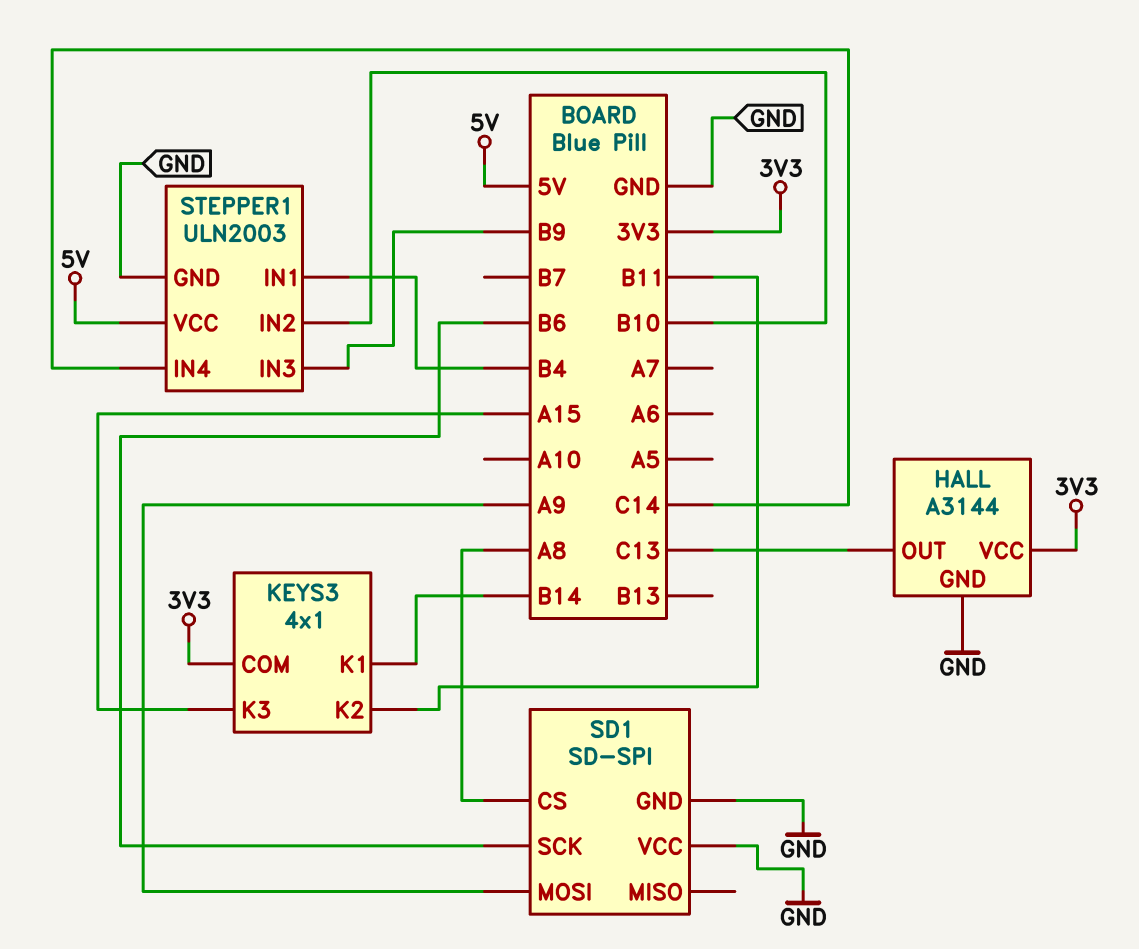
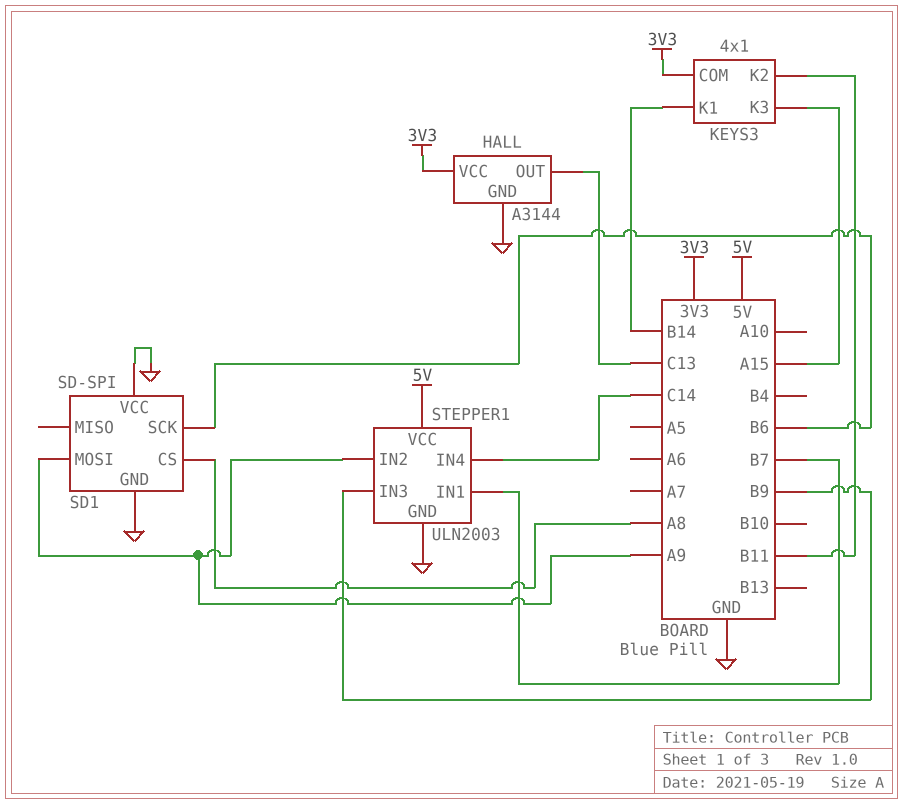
STEPPER1 pin IN1: B4 -> B7
STEPPER1 pin IN2: B10 -> A9

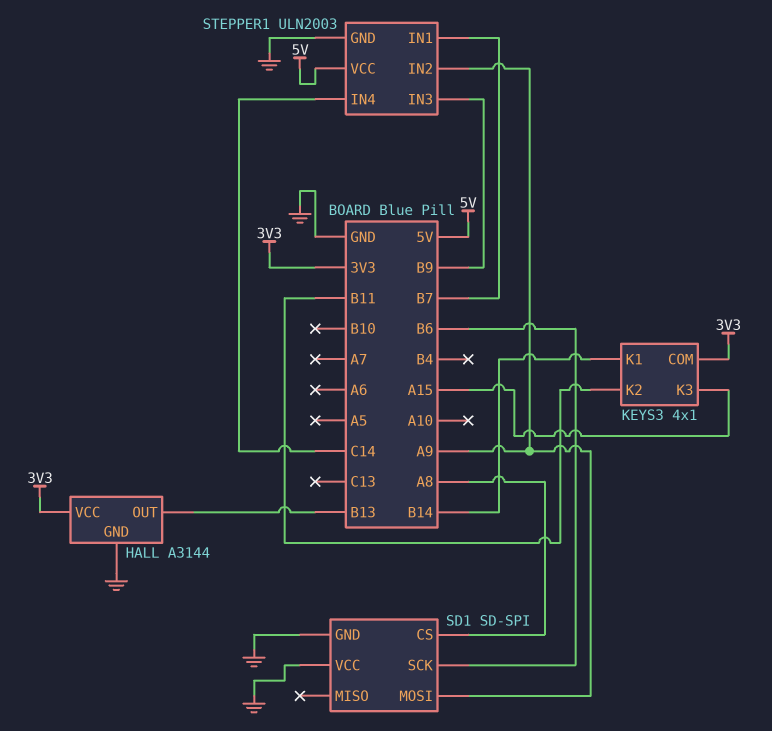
HALL pin OUT: C13 -> B13

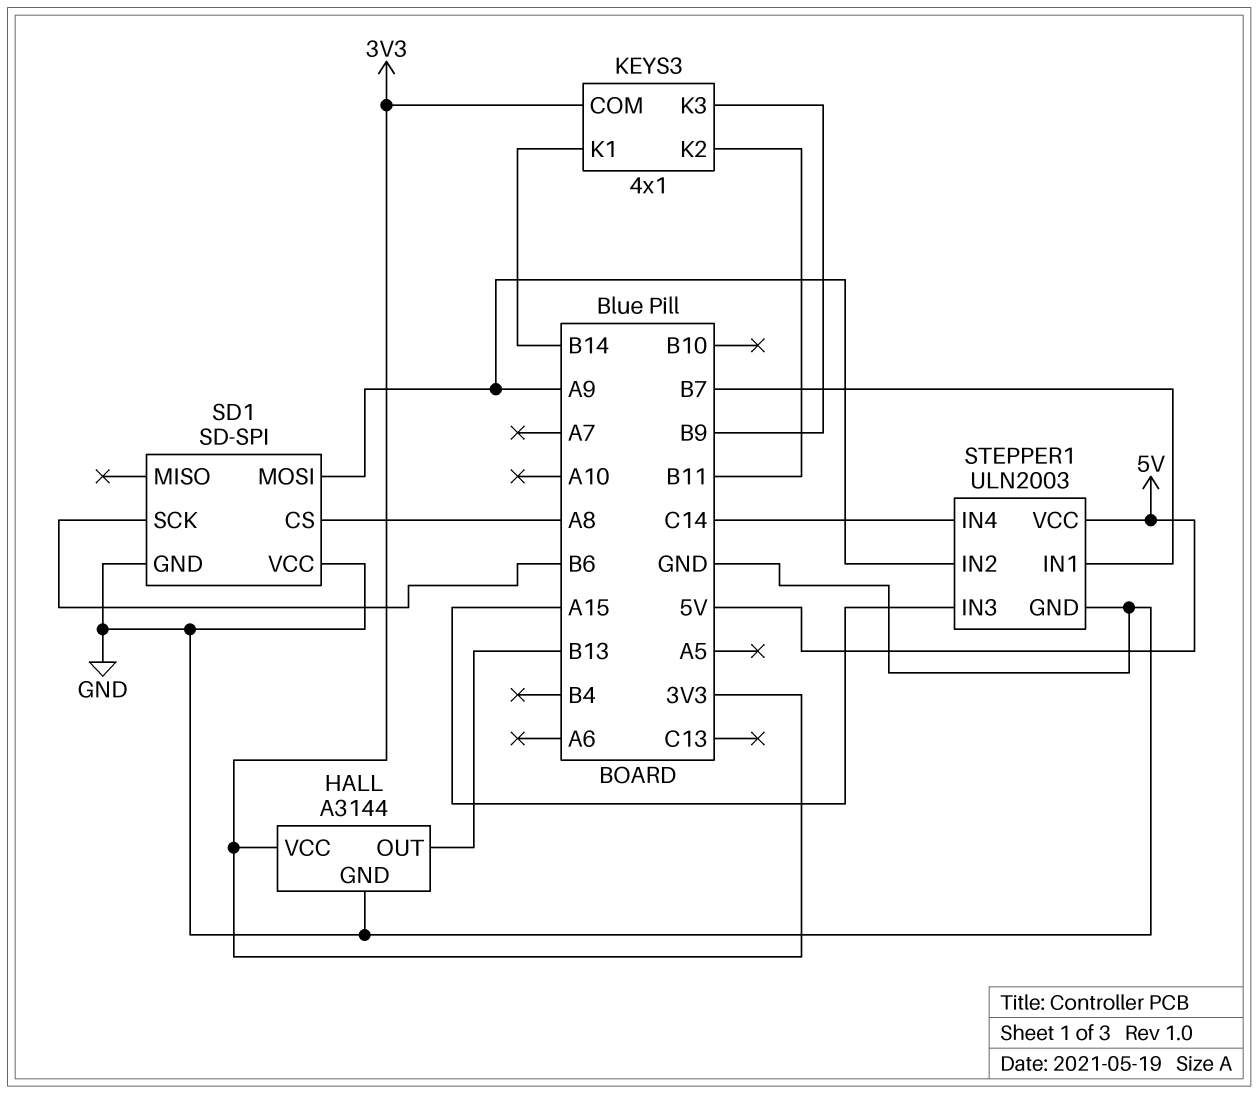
KEYS3 pin K3: A15 -> B9
STEPPER1 pin IN3: B9 -> A15

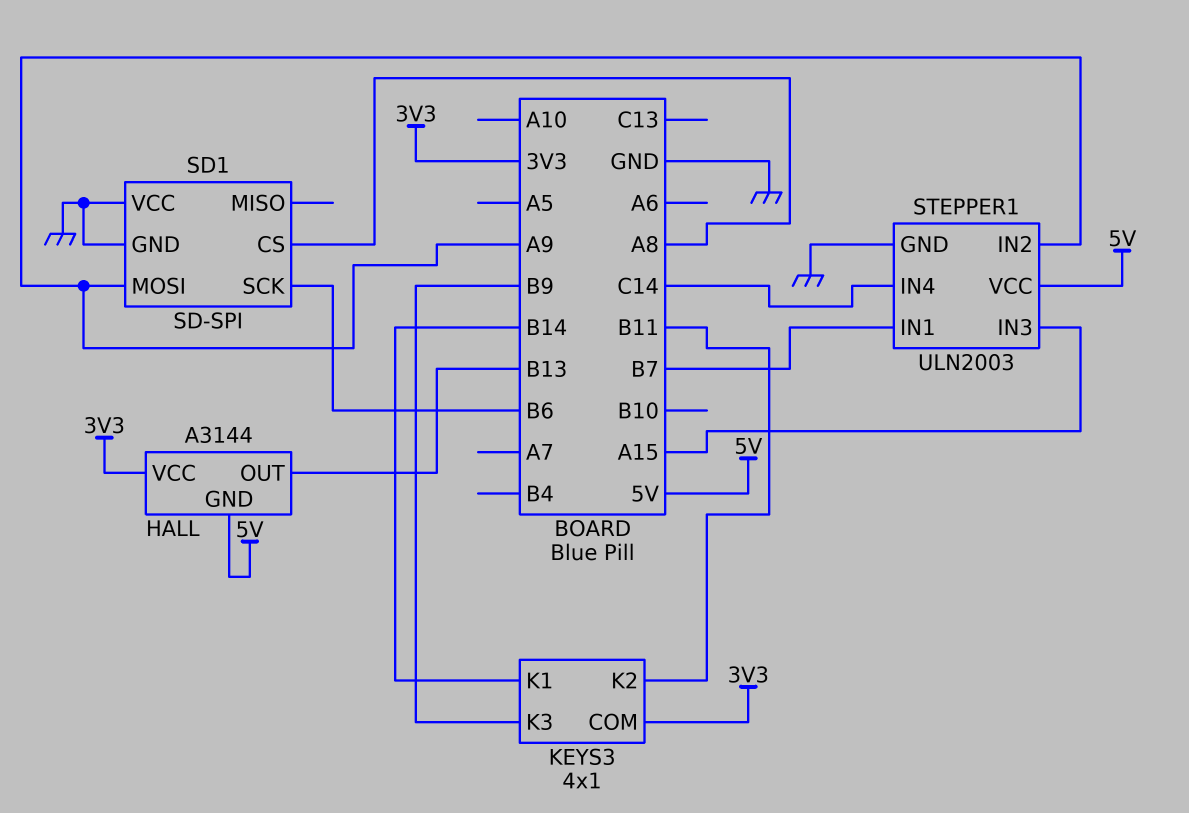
HALL pin GND: GND -> 5V

